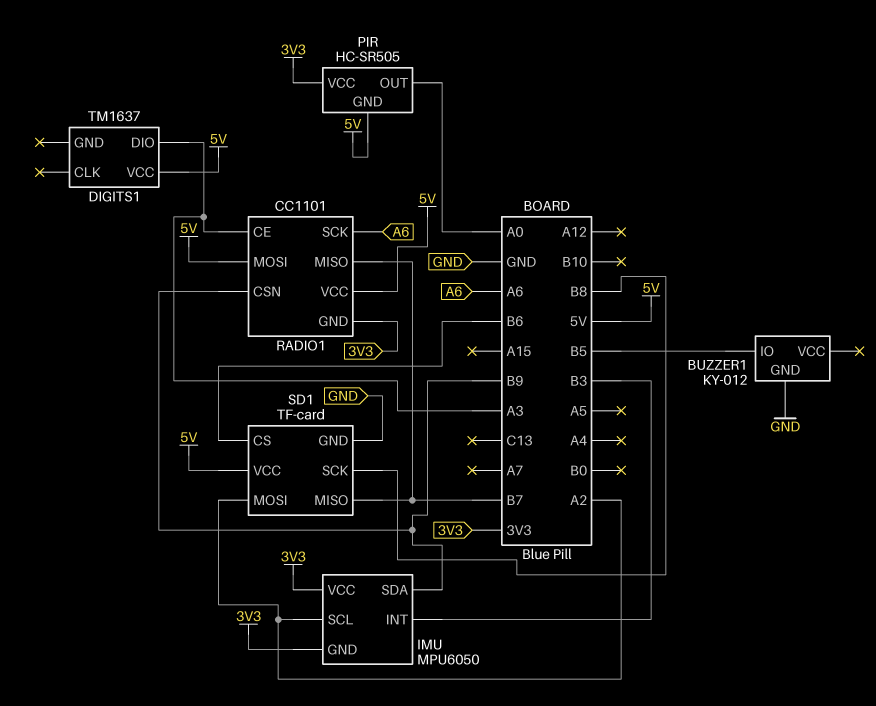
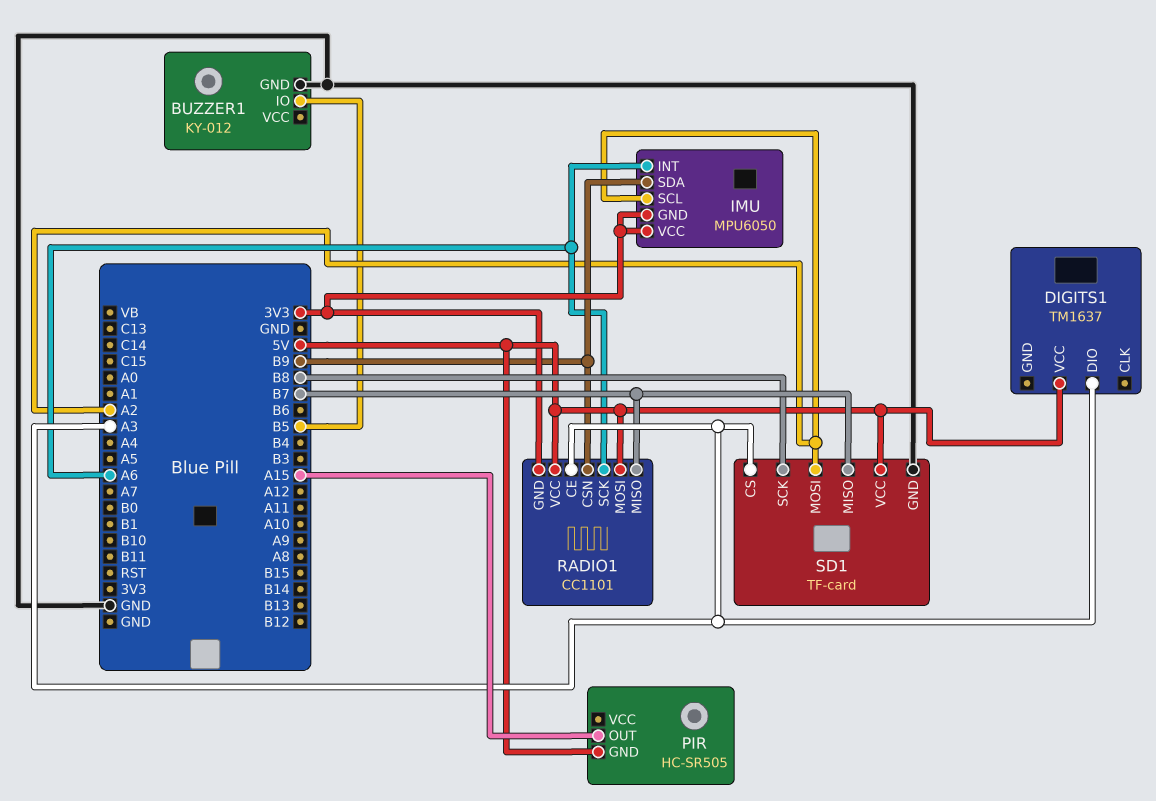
IMU pin INT: B3 -> A6
PIR pin OUT: A0 -> A15
PIR pin VCC: 3V3 -> none
SD1 pin CS: B6 -> A3

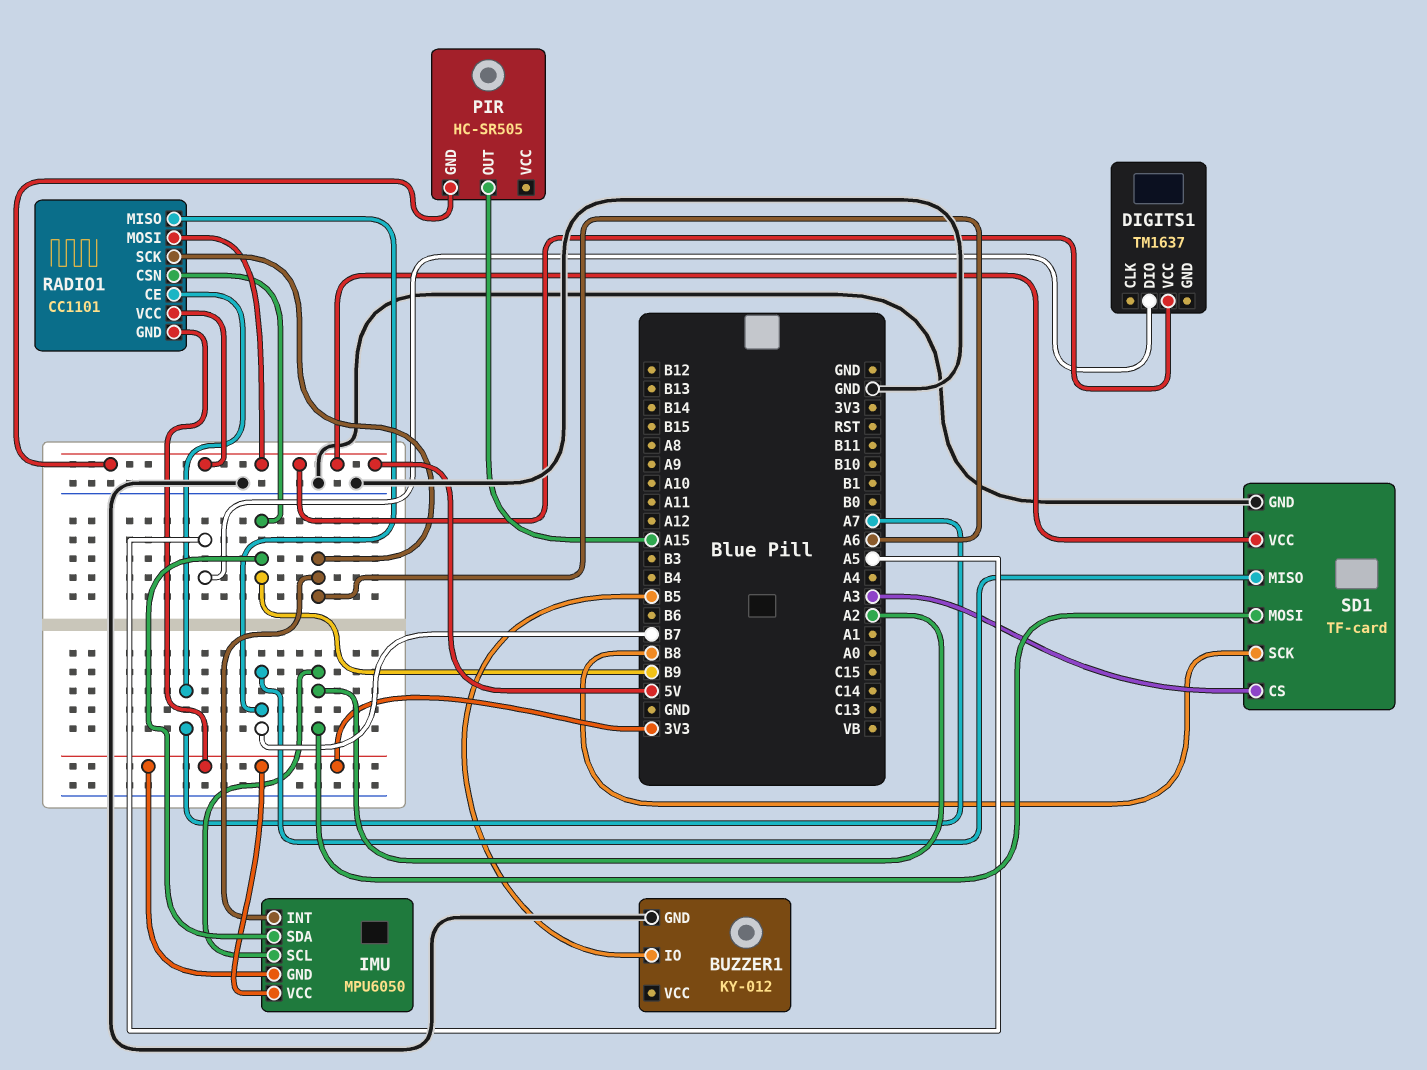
DIGITS1 pin DIO: A3 -> A5
RADIO1 pin CE: A3 -> A7

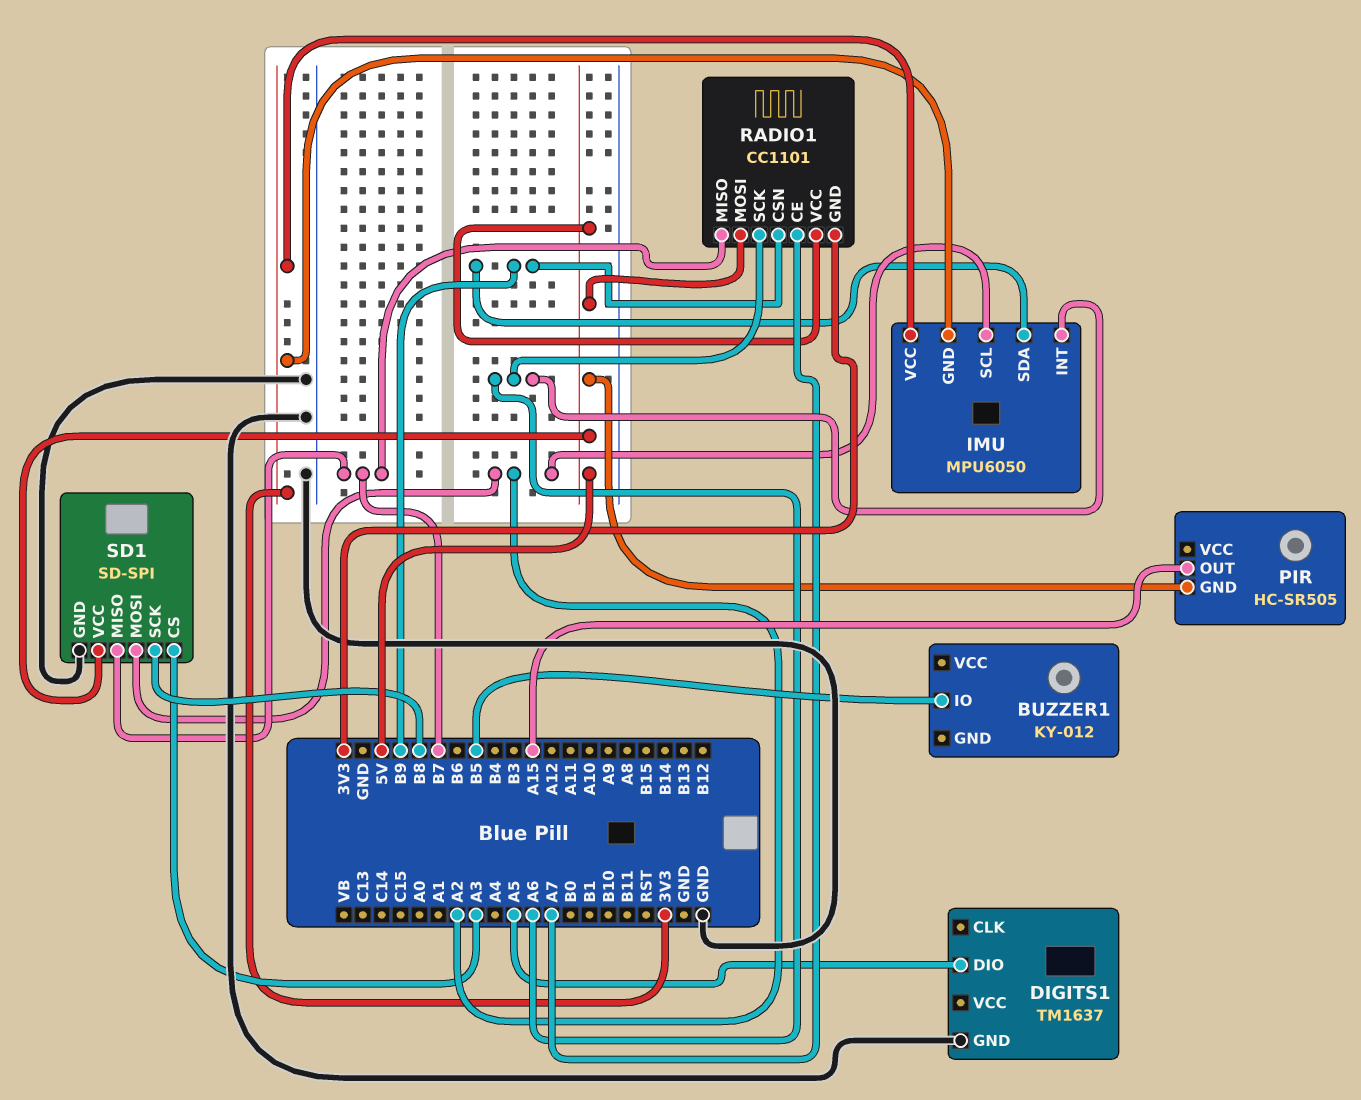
BUZZER1 pin GND: GND -> none
DIGITS1 pin GND: none -> GND
DIGITS1 pin VCC: 5V -> none
SD1: TF-card -> SD-SPI

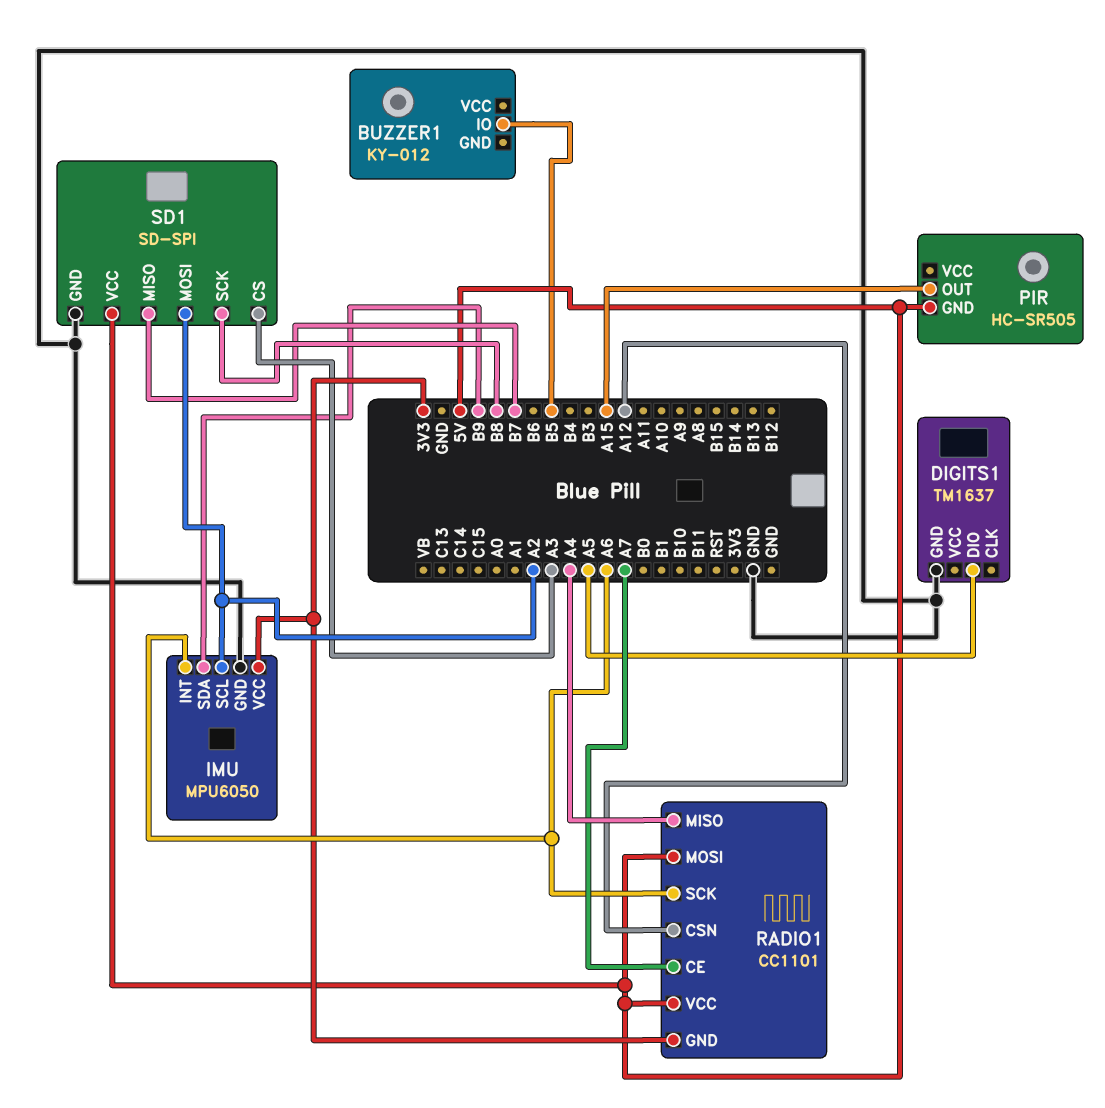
IMU pin GND: 3V3 -> GND
RADIO1 pin CSN: B9 -> A12
RADIO1 pin MISO: B7 -> A4

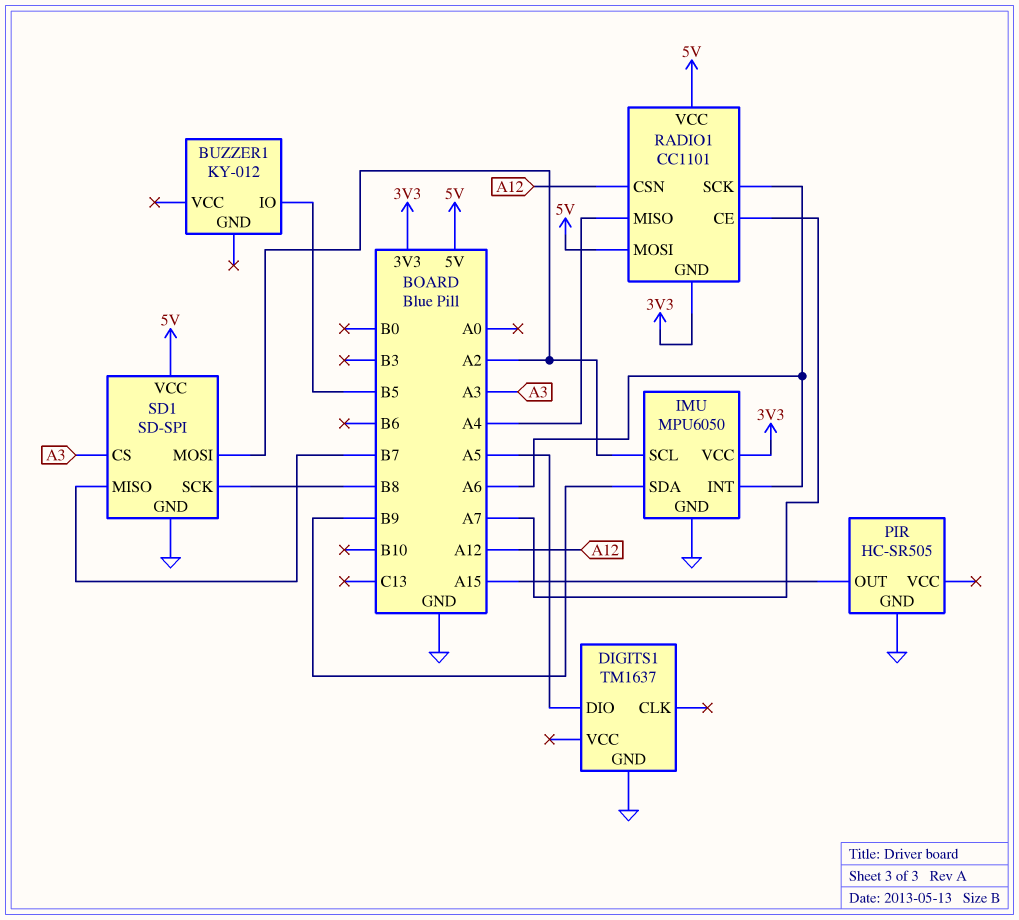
PIR pin GND: 5V -> GND

